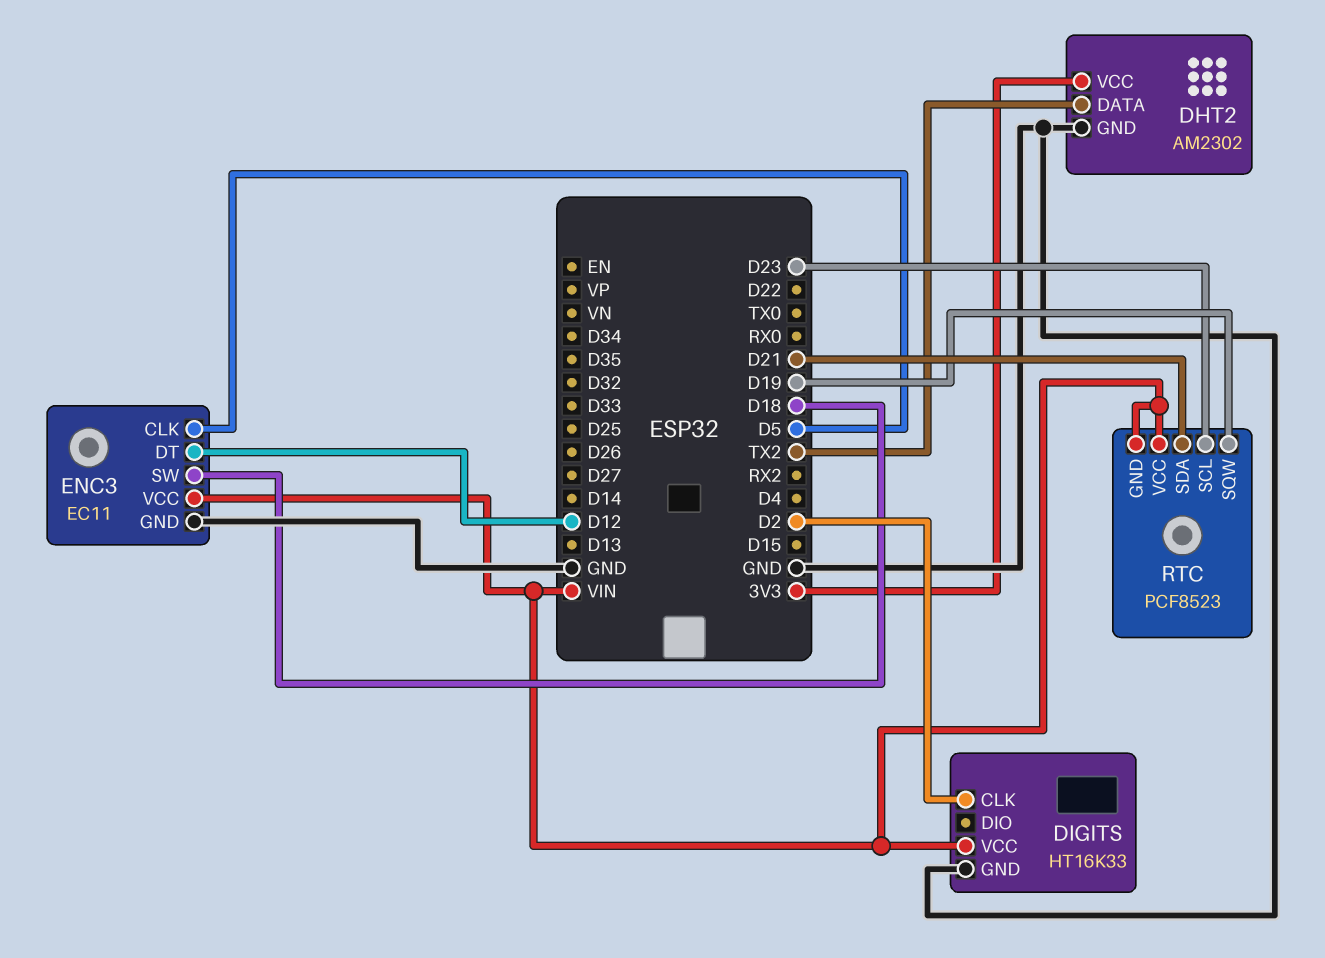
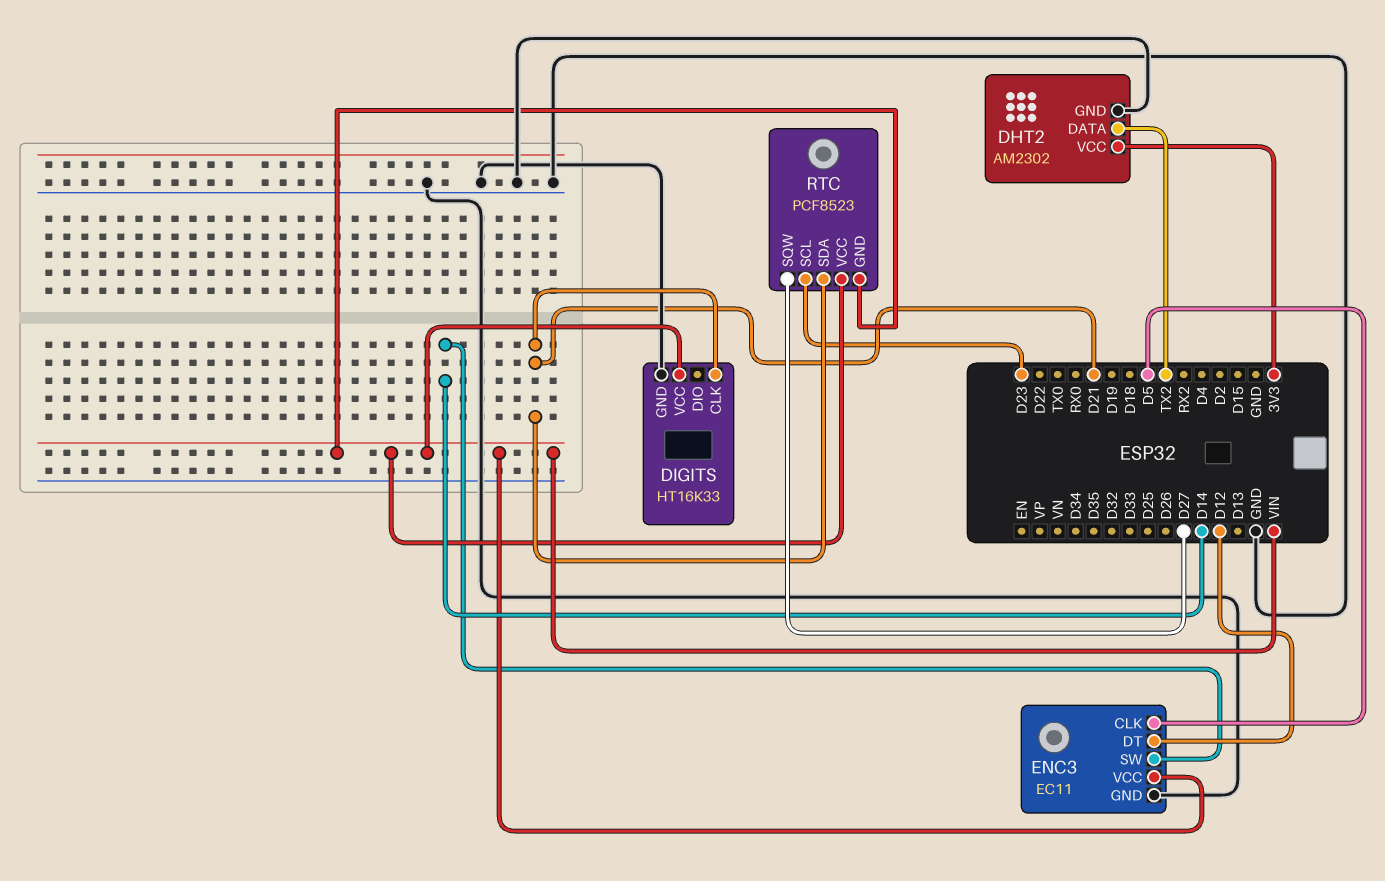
DIGITS pin CLK: D2 -> D21
ENC3 pin SW: D18 -> D14
RTC pin SQW: D19 -> D27

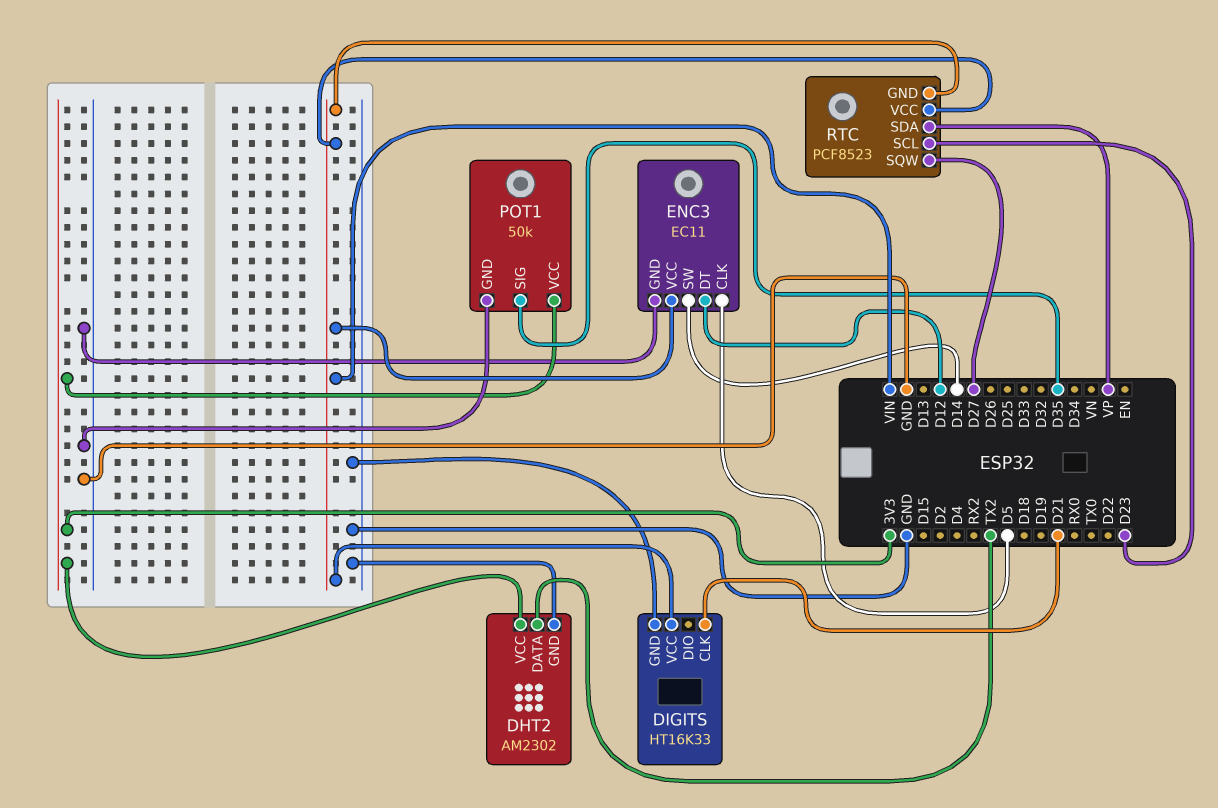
POT1: none -> 50k
POT1 pin GND: none -> GND
POT1 pin SIG: none -> D35
POT1 pin VCC: none -> 3V3
RTC pin SDA: D21 -> VP

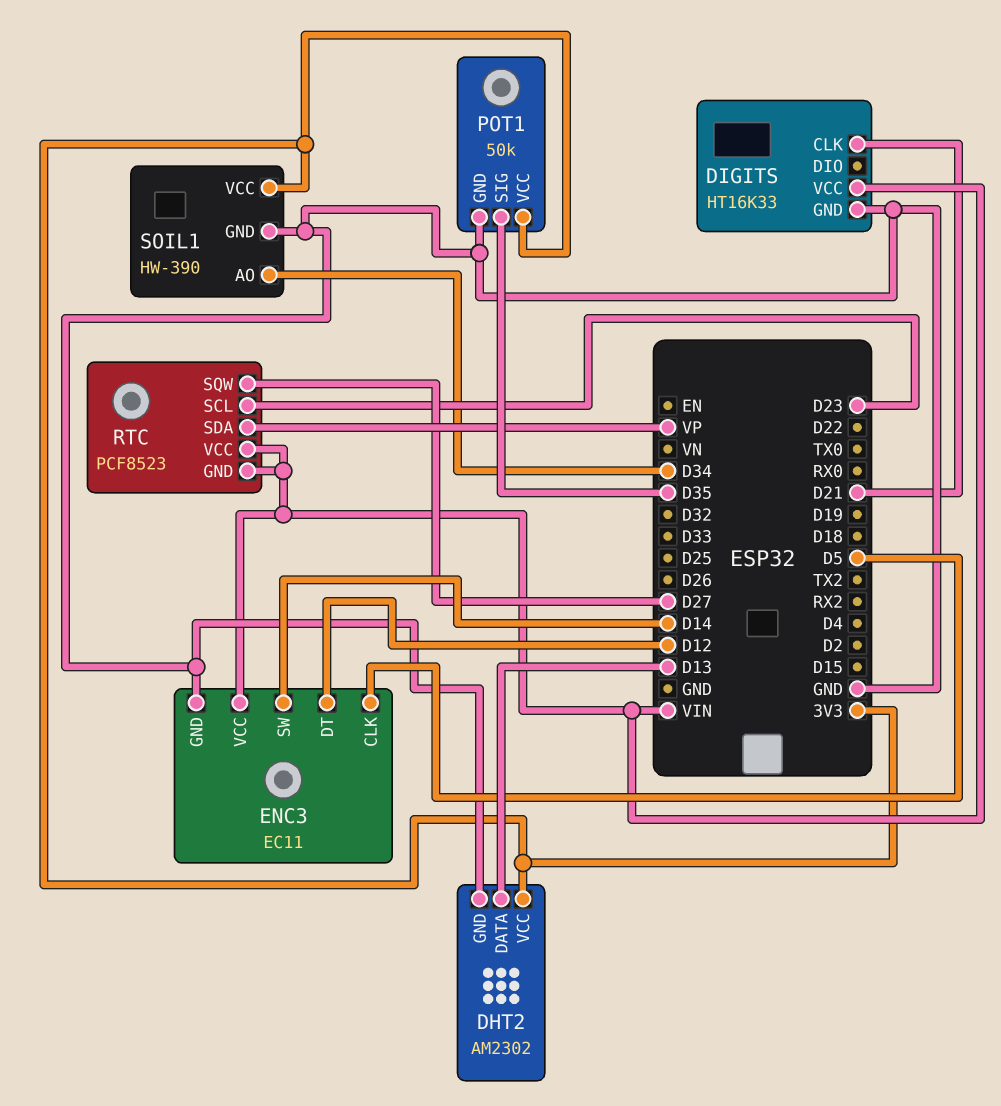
DHT2 pin DATA: TX2 -> D13
SOIL1: none -> HW-390
SOIL1 pin AO: none -> D34
SOIL1 pin GND: none -> GND
SOIL1 pin VCC: none -> 3V3

